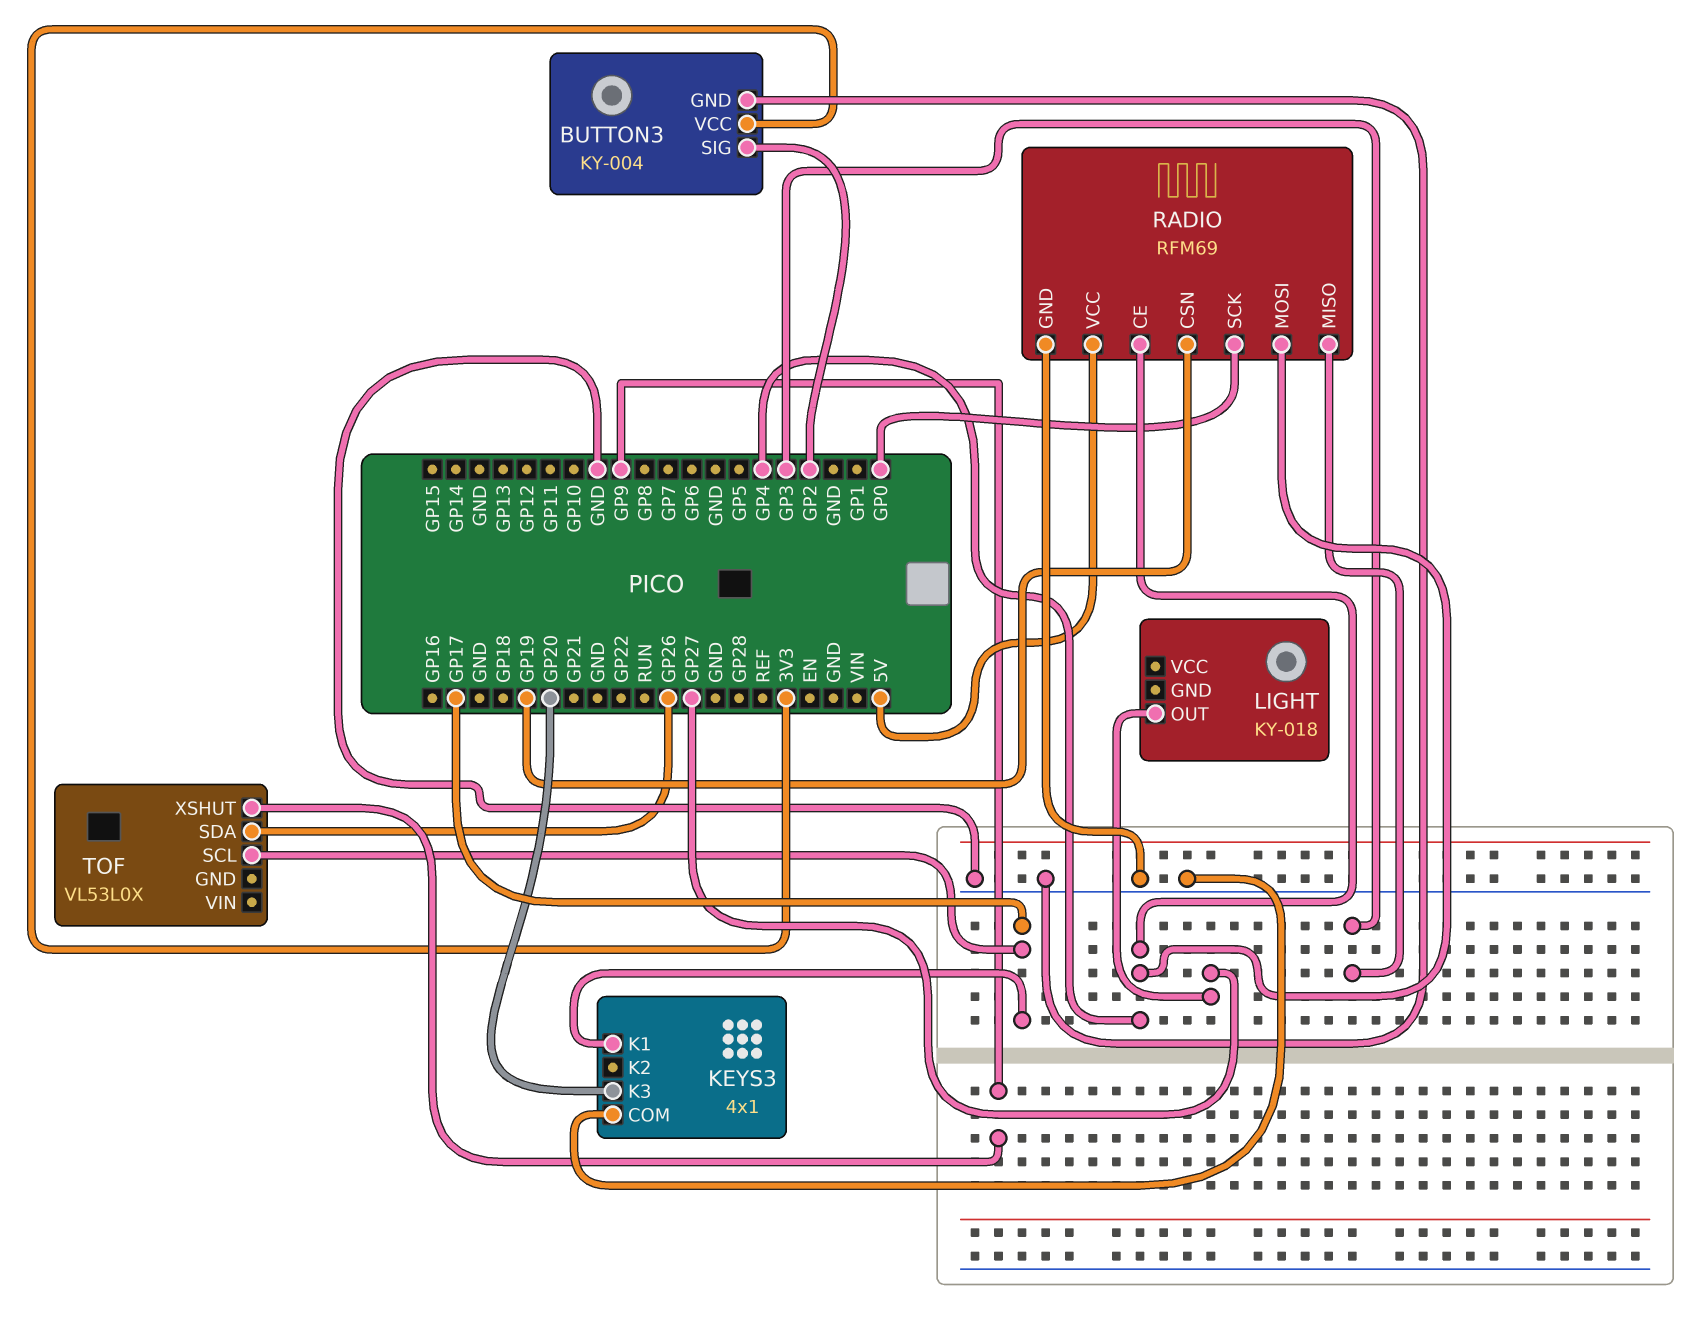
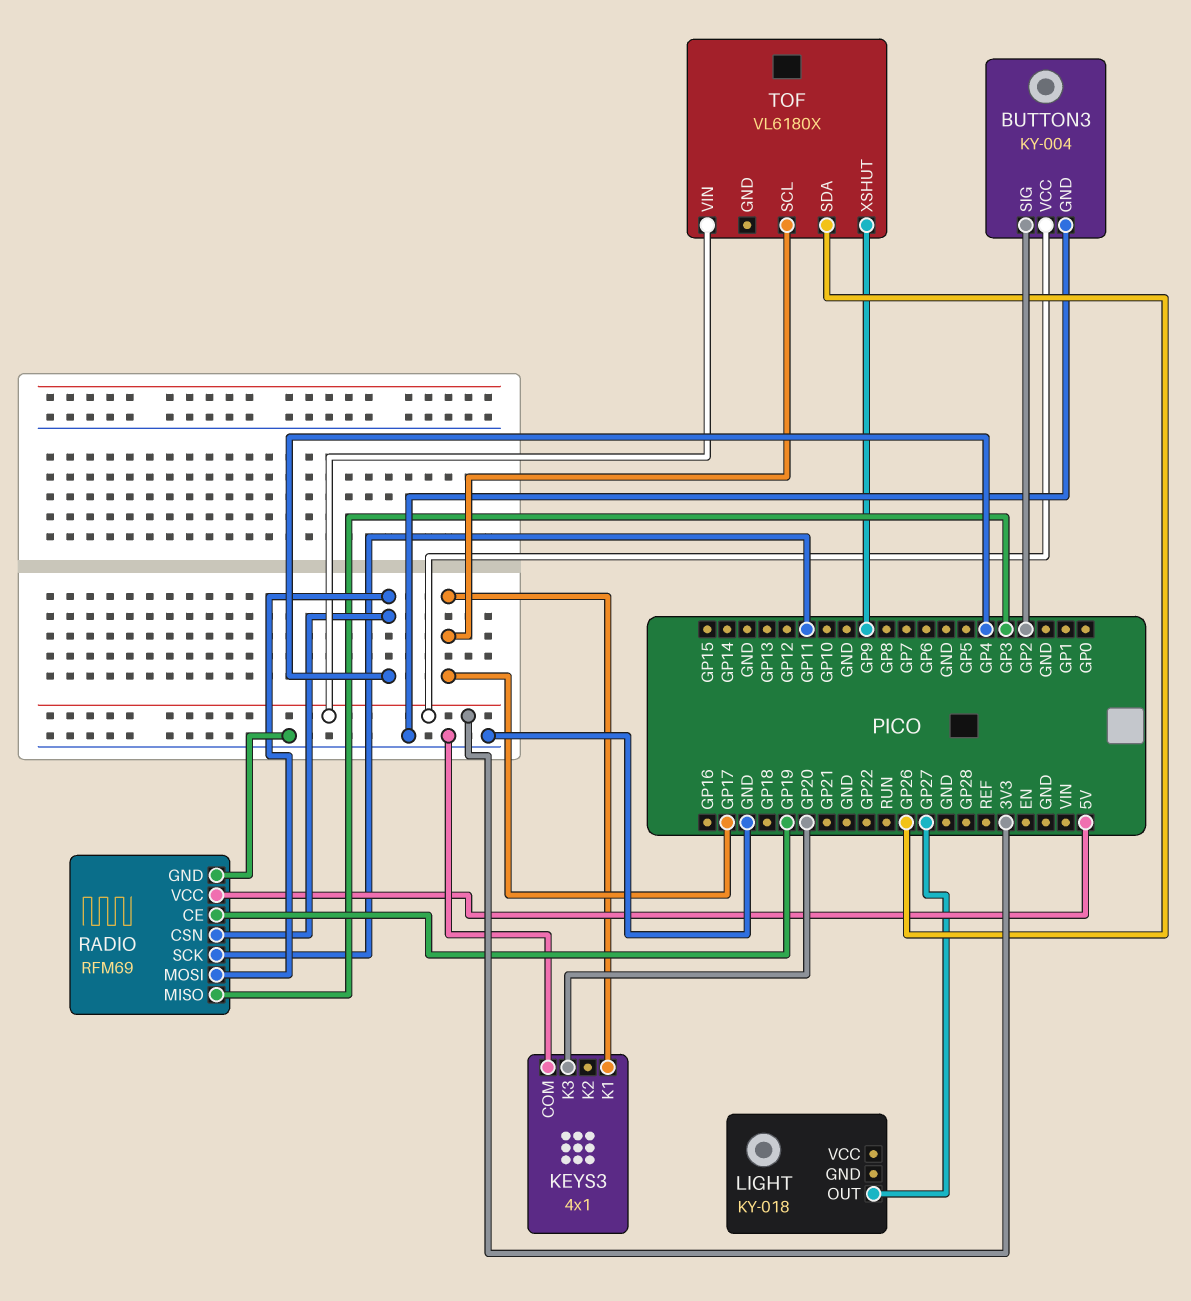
RADIO pin CE: GP4 -> GP19
RADIO pin CSN: GP19 -> GP4
RADIO pin SCK: GP0 -> GP11
TOF: VL53L0X -> VL6180X
TOF pin VIN: none -> 3V3

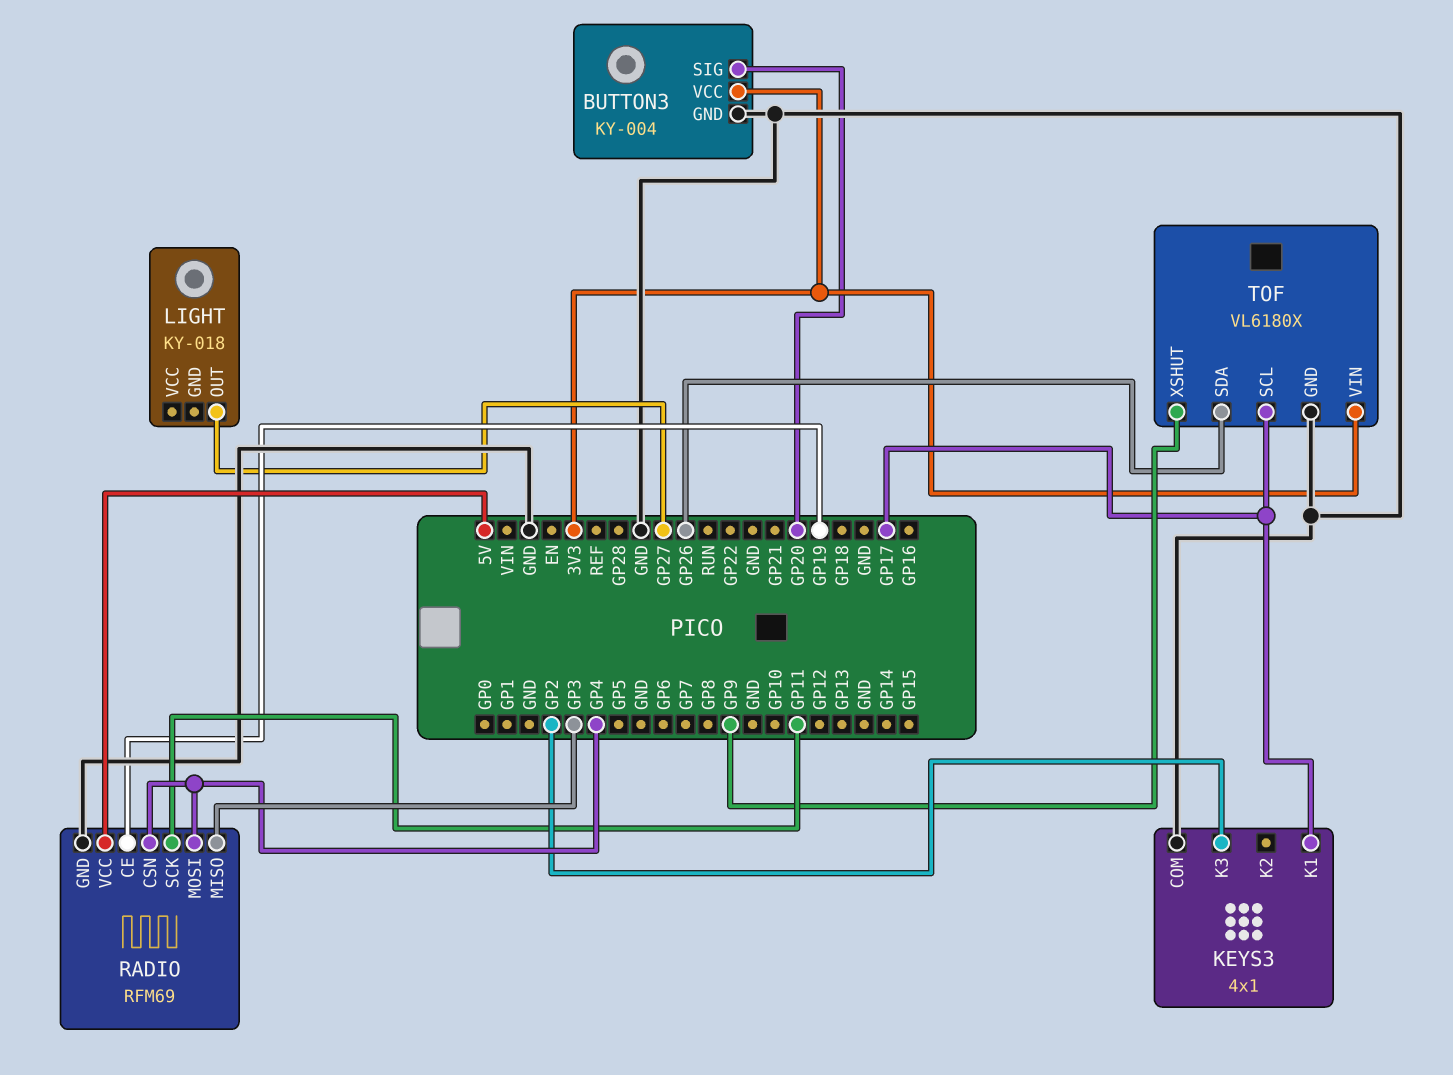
BUTTON3 pin SIG: GP2 -> GP20
KEYS3 pin K3: GP20 -> GP2
TOF pin GND: none -> GND

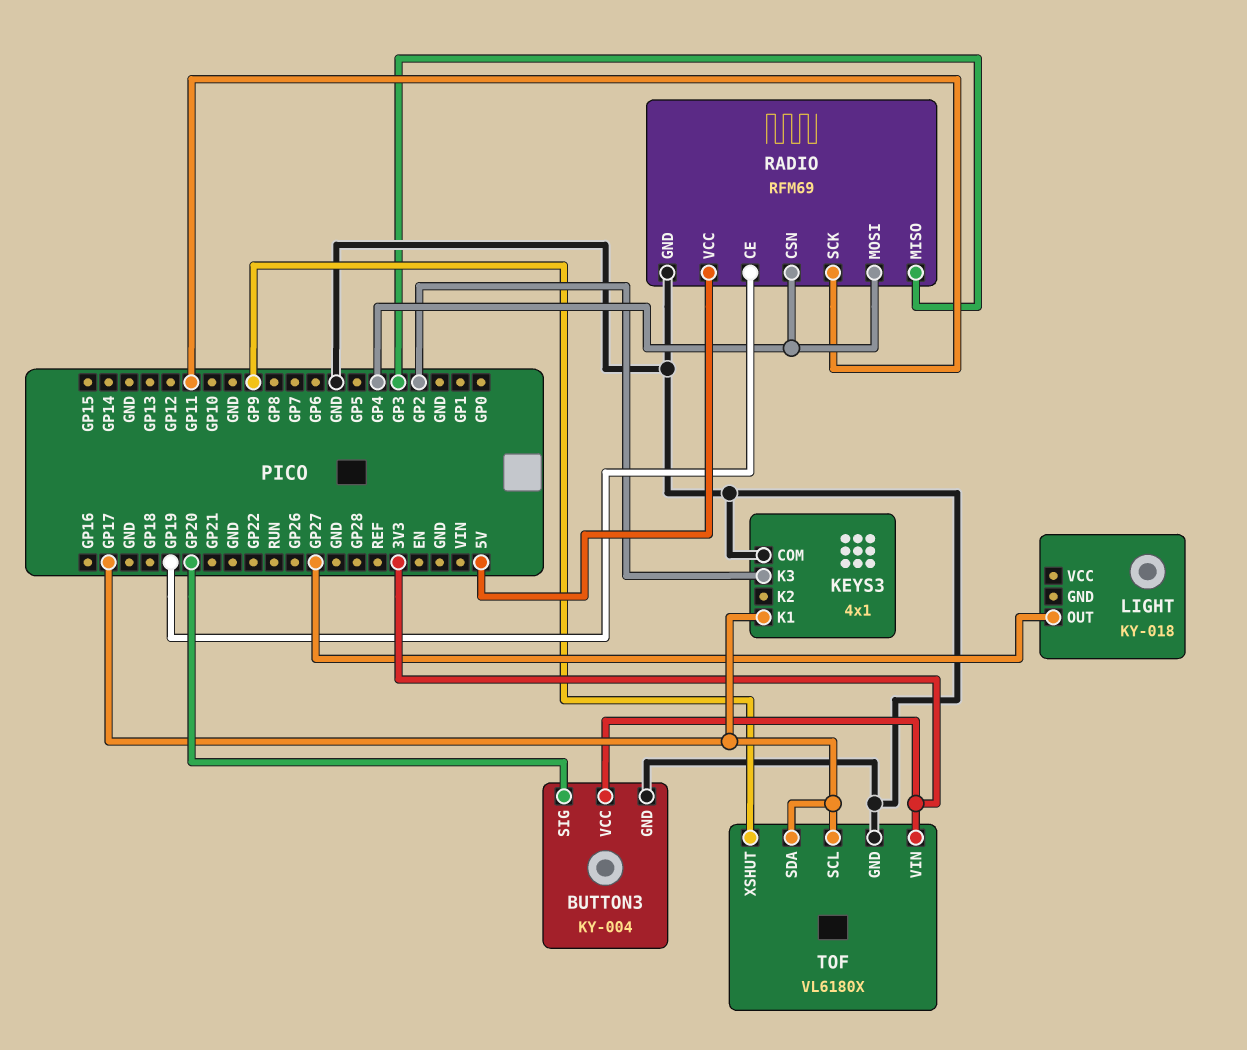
TOF pin SDA: GP26 -> GP17

